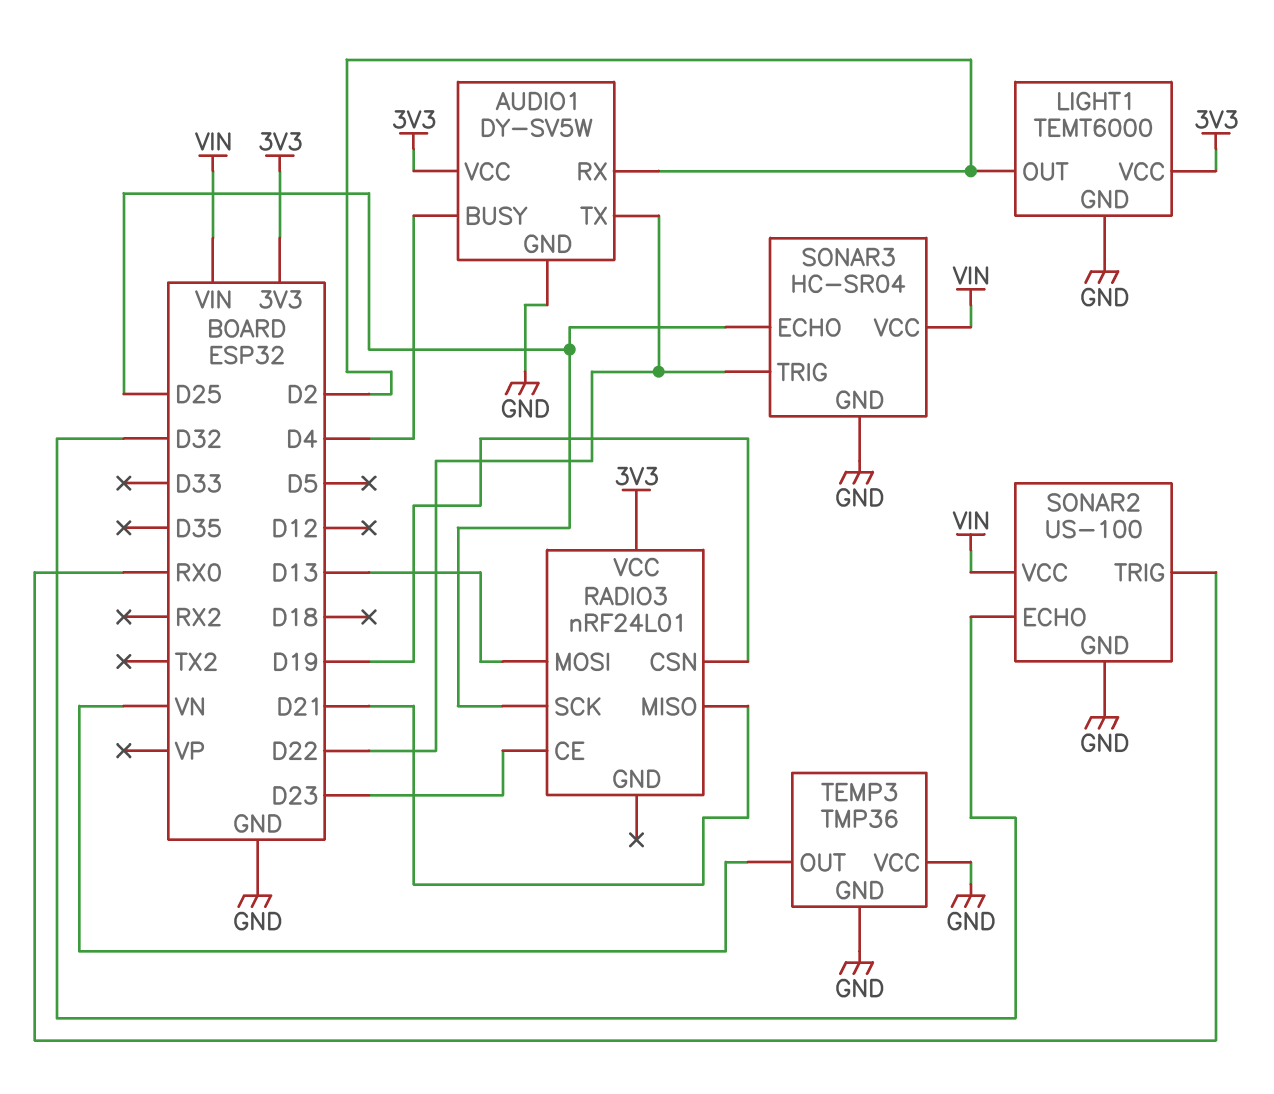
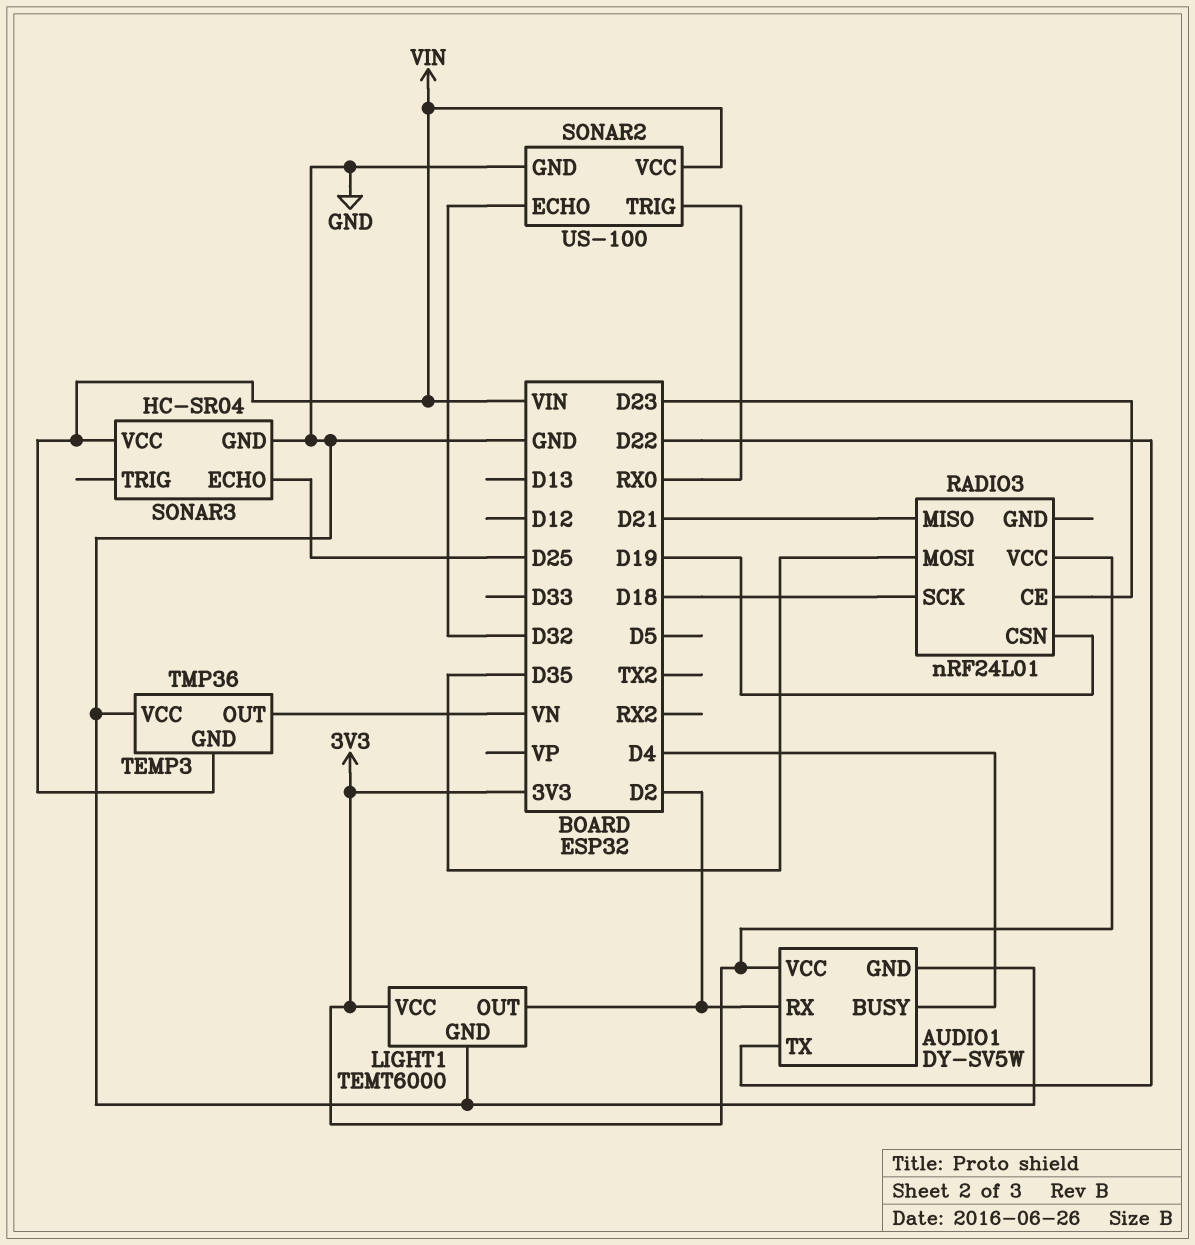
RADIO3 pin MOSI: D13 -> D35
RADIO3 pin SCK: D25 -> D18
SONAR3 pin TRIG: D22 -> none
TEMP3 pin GND: GND -> VIN

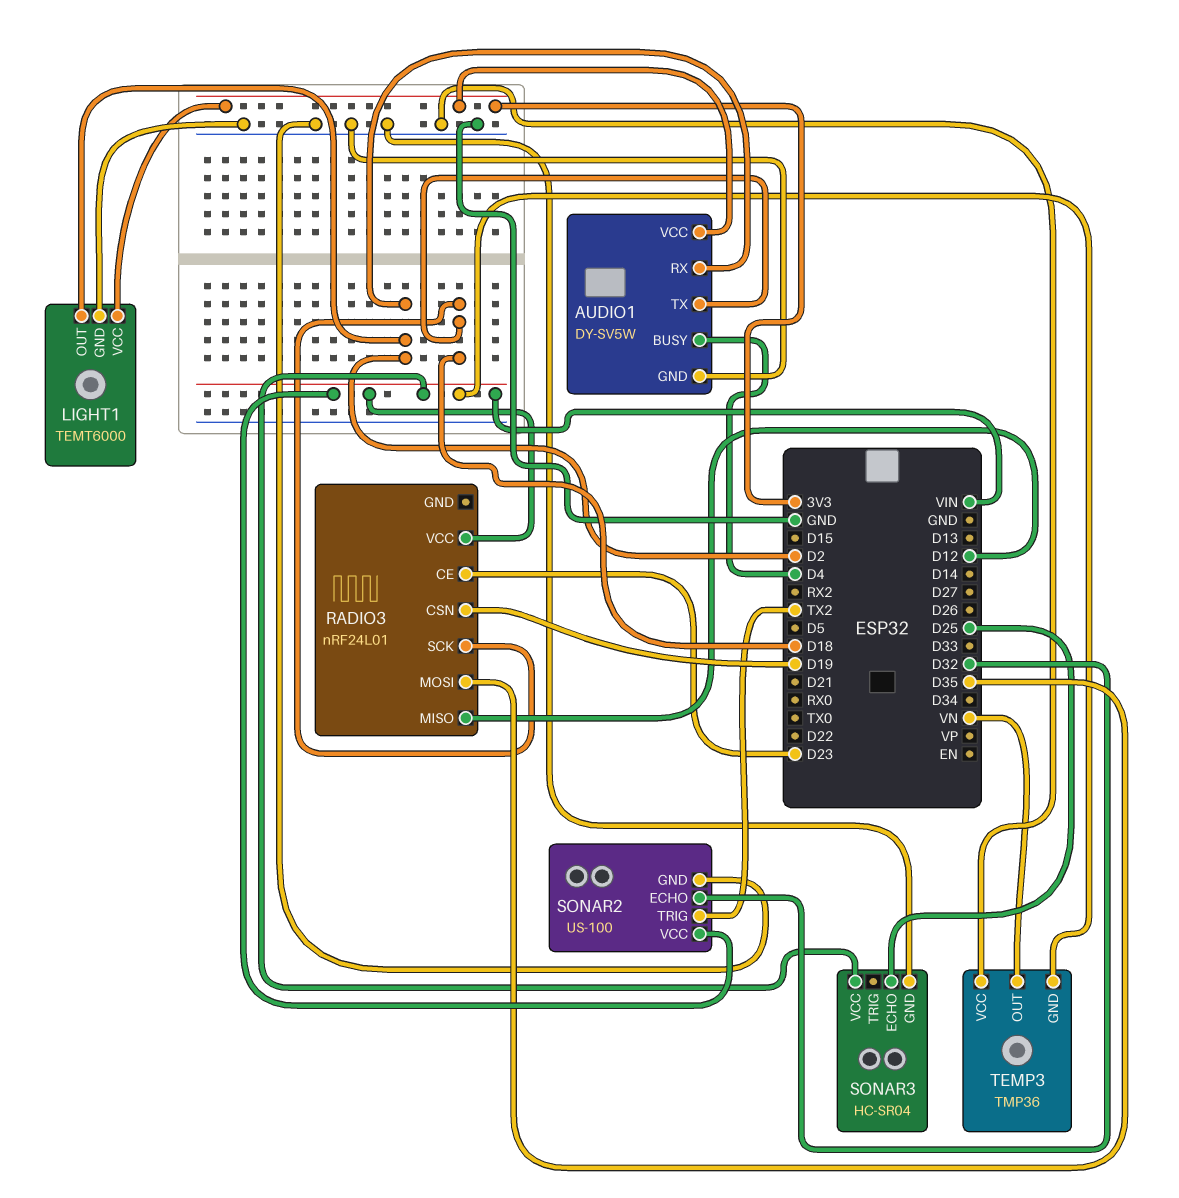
AUDIO1 pin TX: D22 -> D18
RADIO3 pin MISO: D21 -> D12
RADIO3 pin VCC: 3V3 -> VIN
SONAR2 pin TRIG: RX0 -> TX2

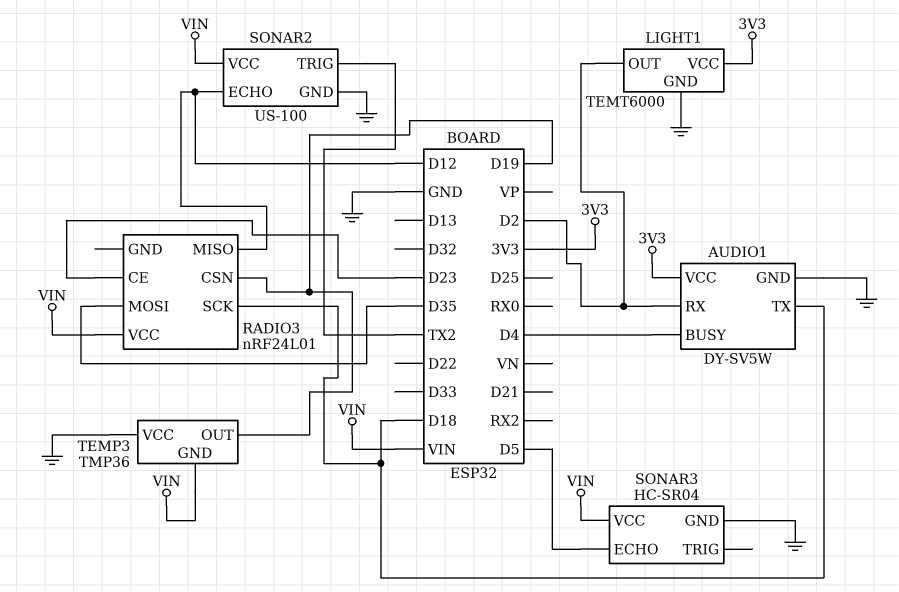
SONAR2 pin ECHO: D32 -> D12
SONAR3 pin ECHO: D25 -> D5
TEMP3 pin OUT: VN -> D19

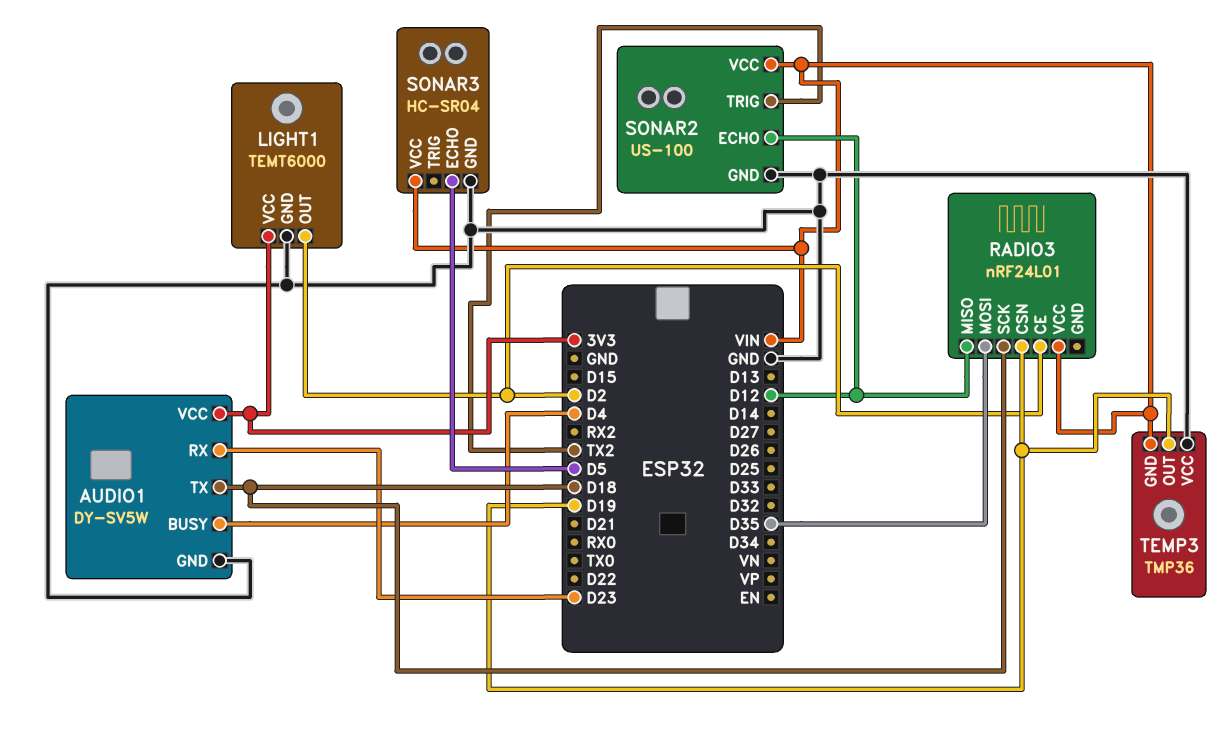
AUDIO1 pin RX: D2 -> D23
RADIO3 pin CE: D23 -> D2

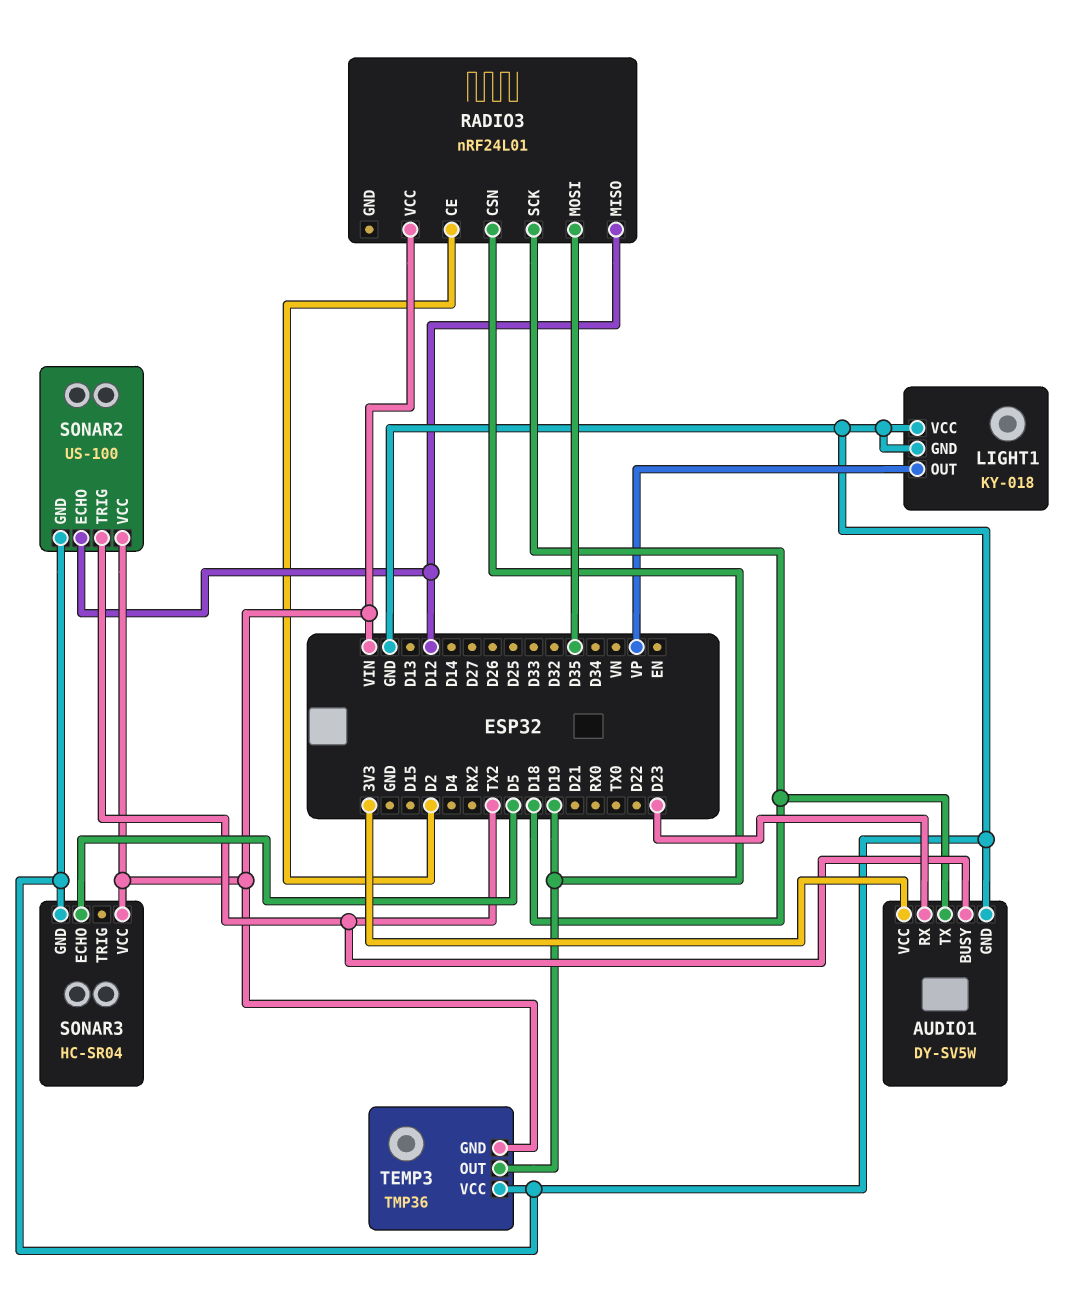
AUDIO1 pin BUSY: D4 -> TX2
LIGHT1: TEMT6000 -> KY-018
LIGHT1 pin OUT: D2 -> VP
LIGHT1 pin VCC: 3V3 -> GND

